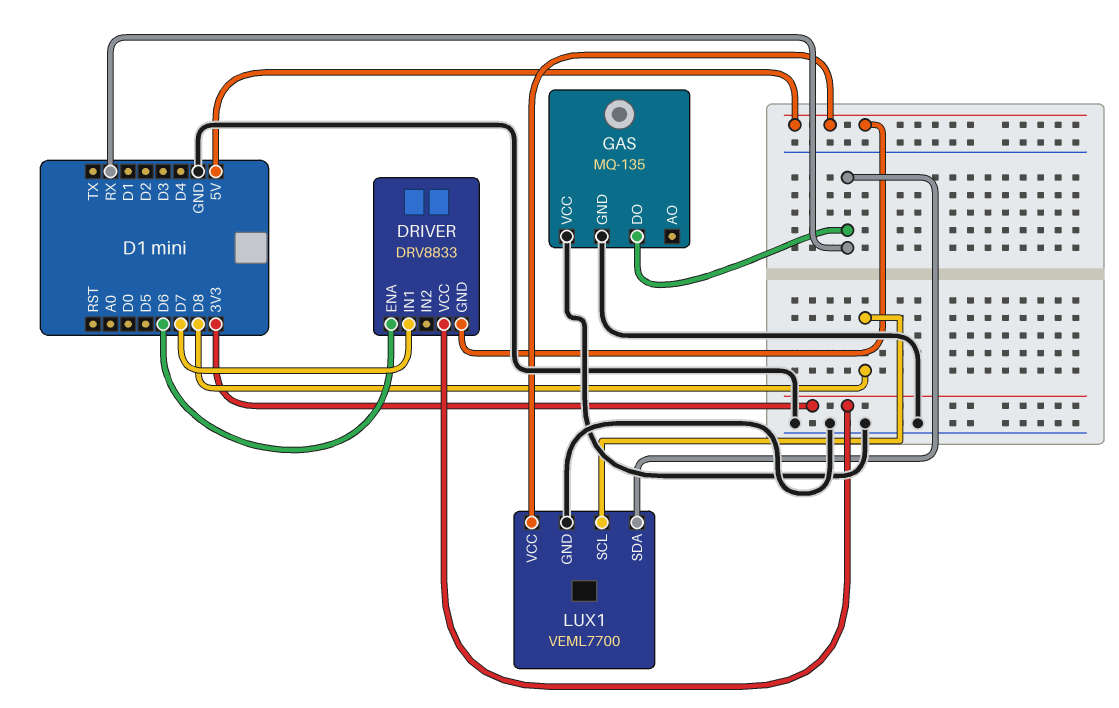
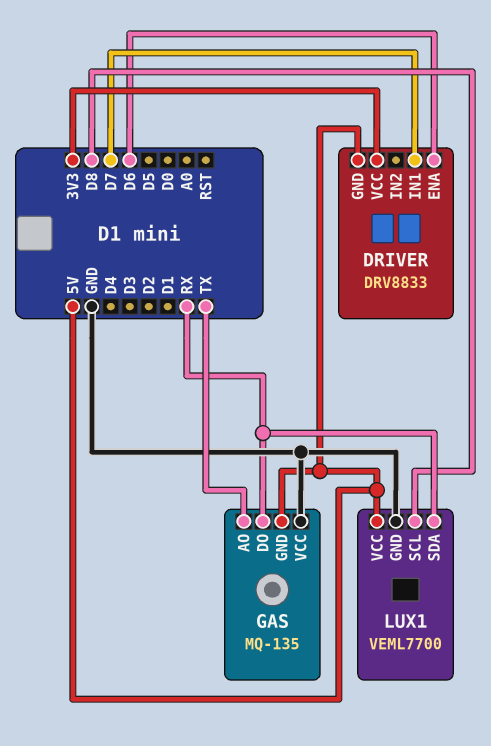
GAS pin AO: none -> TX
GAS pin GND: GND -> 5V

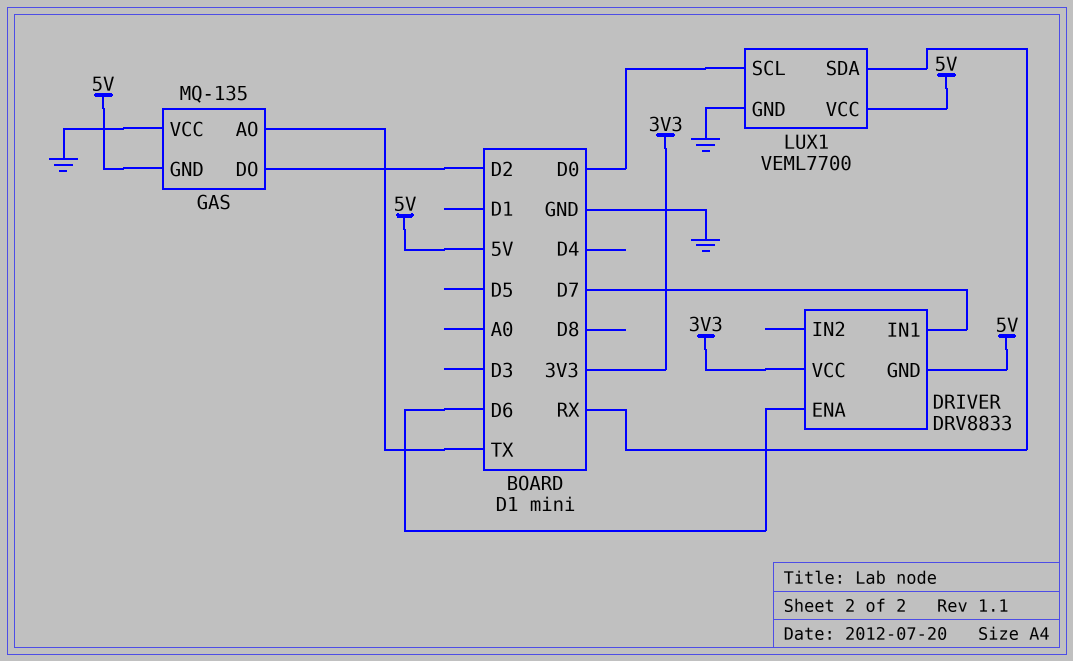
GAS pin DO: RX -> D2
LUX1 pin SCL: D8 -> D0

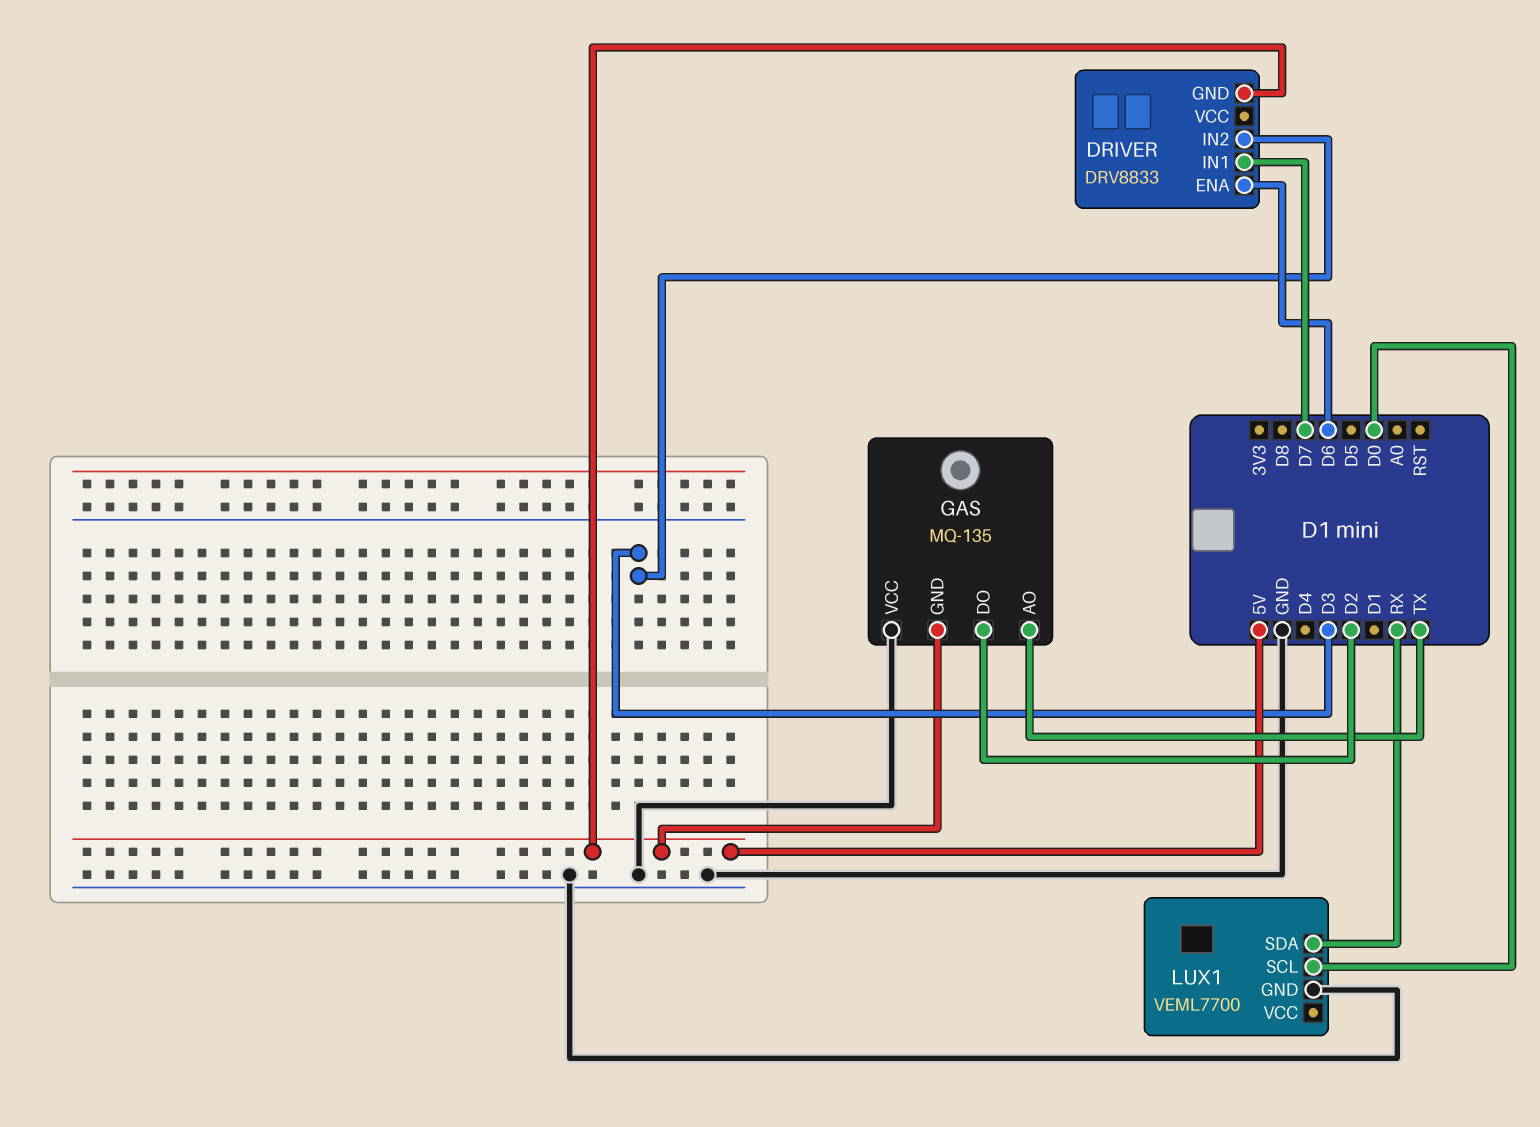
DRIVER pin IN2: none -> D3
DRIVER pin VCC: 3V3 -> none
LUX1 pin VCC: 5V -> none

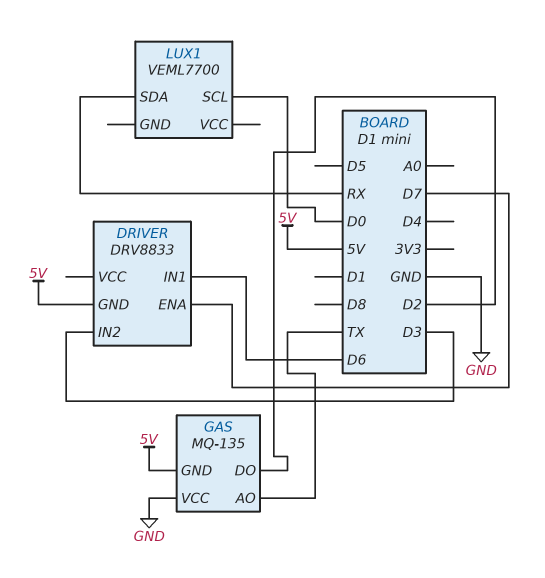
DRIVER pin ENA: D6 -> D7
DRIVER pin IN1: D7 -> D6
LUX1 pin GND: GND -> none

